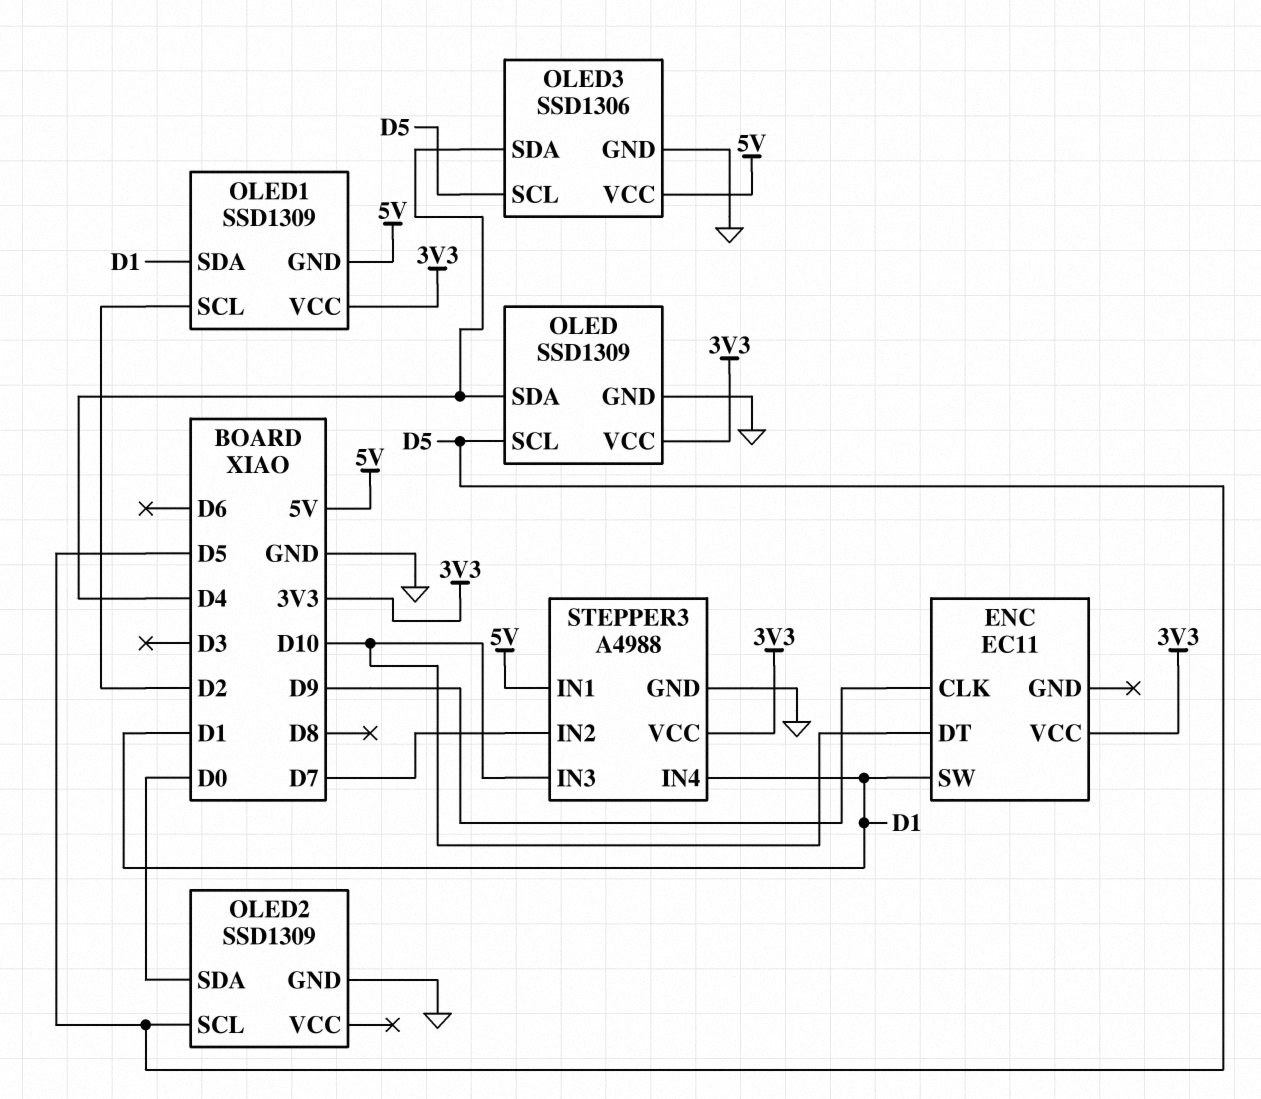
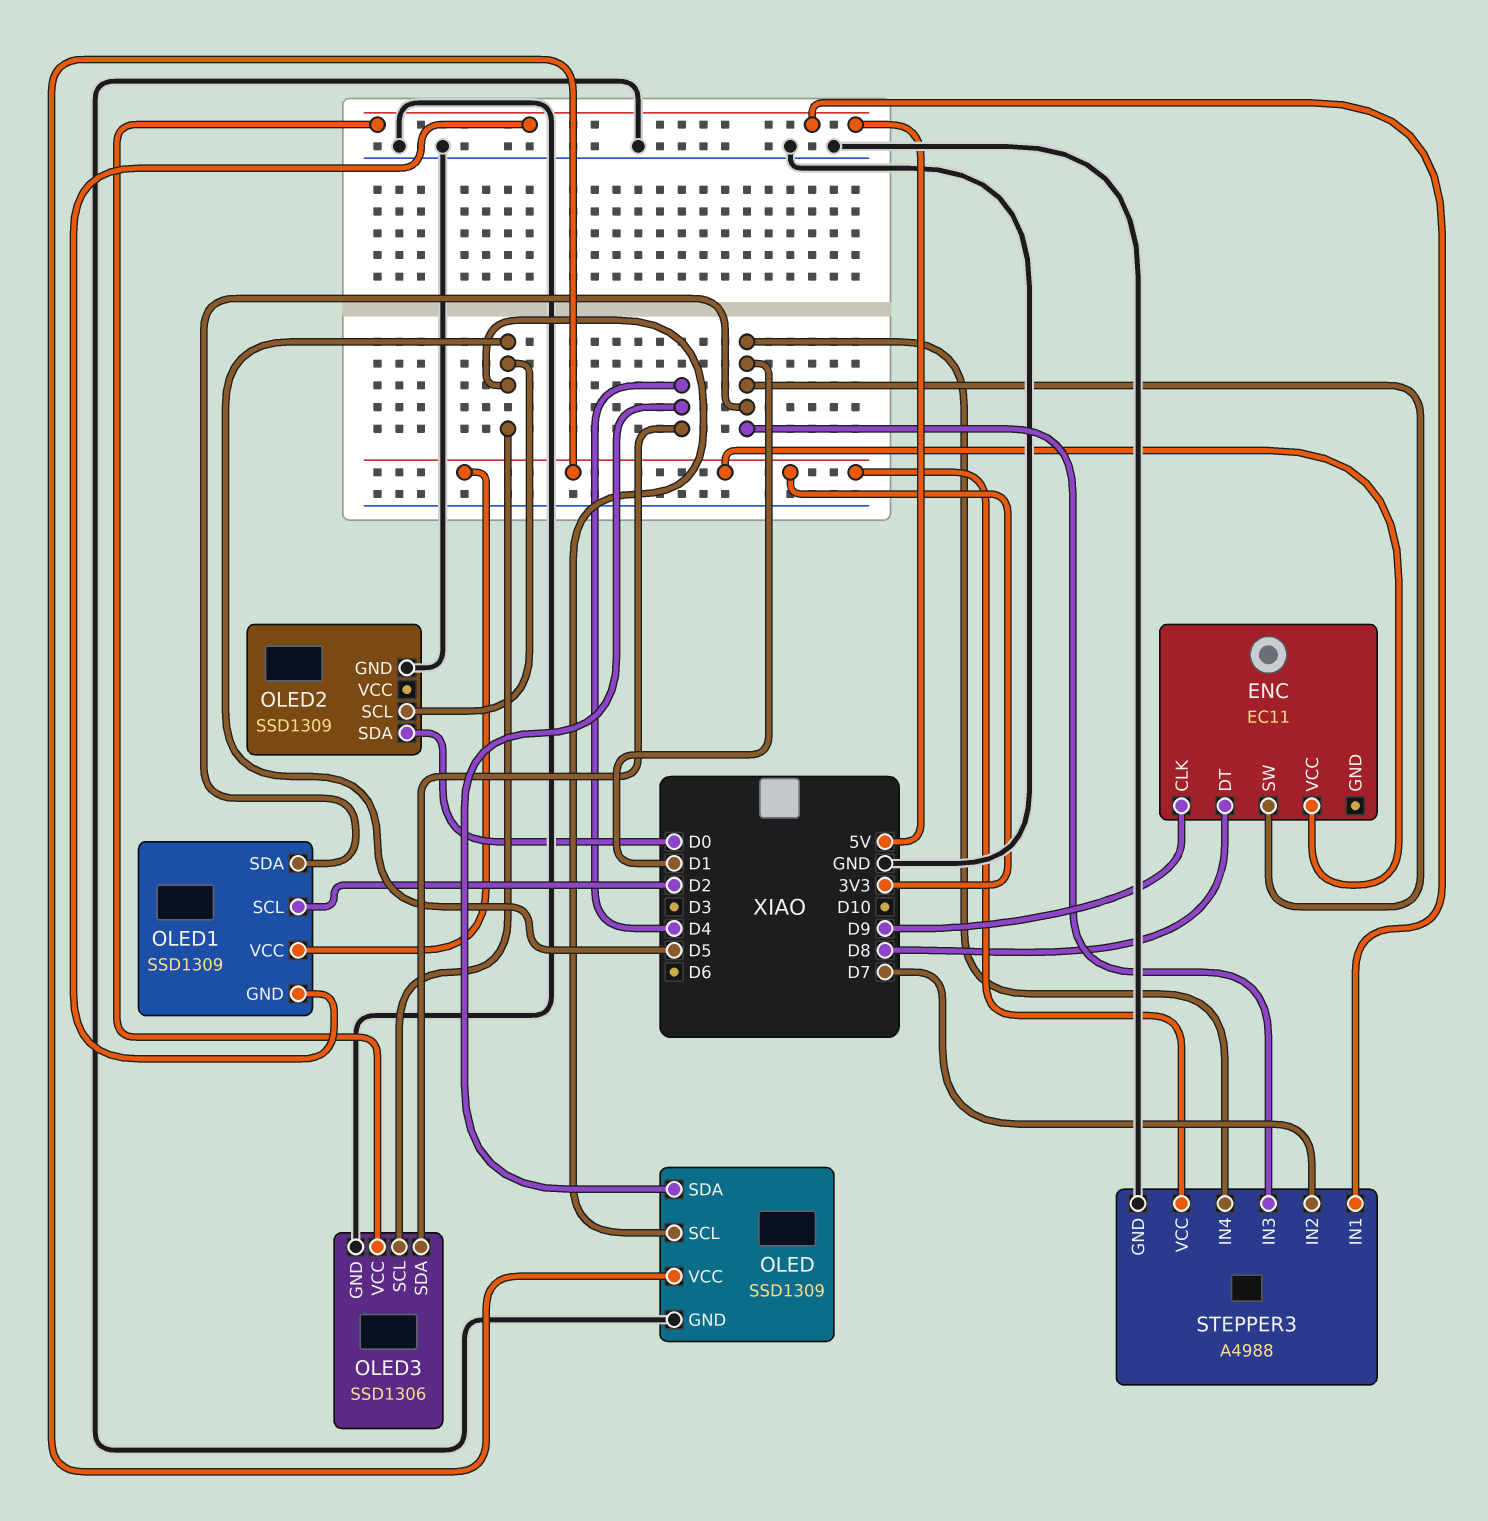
ENC pin DT: D10 -> D8
STEPPER3 pin IN3: D10 -> D1

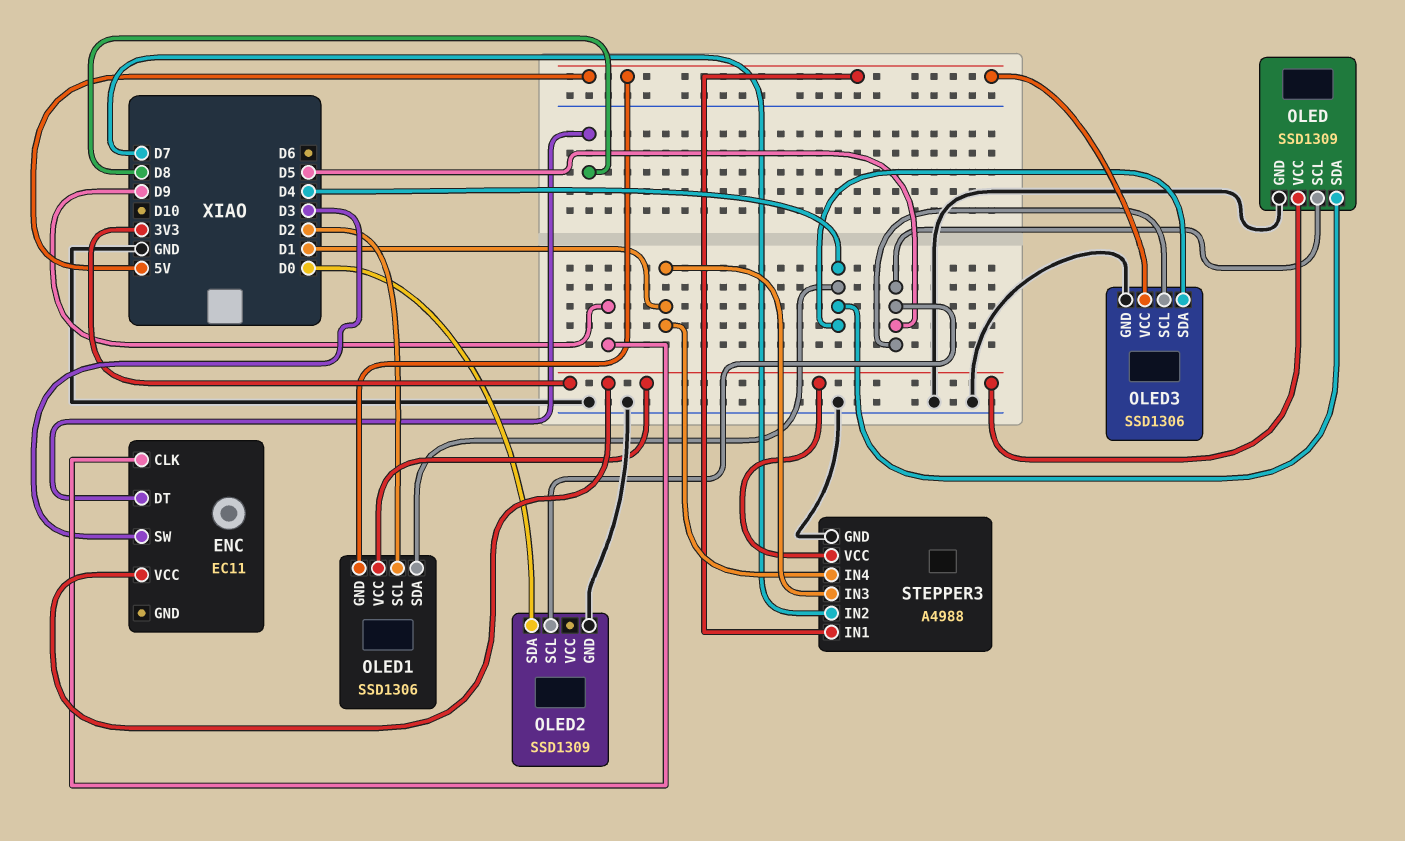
ENC pin SW: D1 -> D3
OLED1: SSD1309 -> SSD1306
OLED1 pin SDA: D1 -> D4

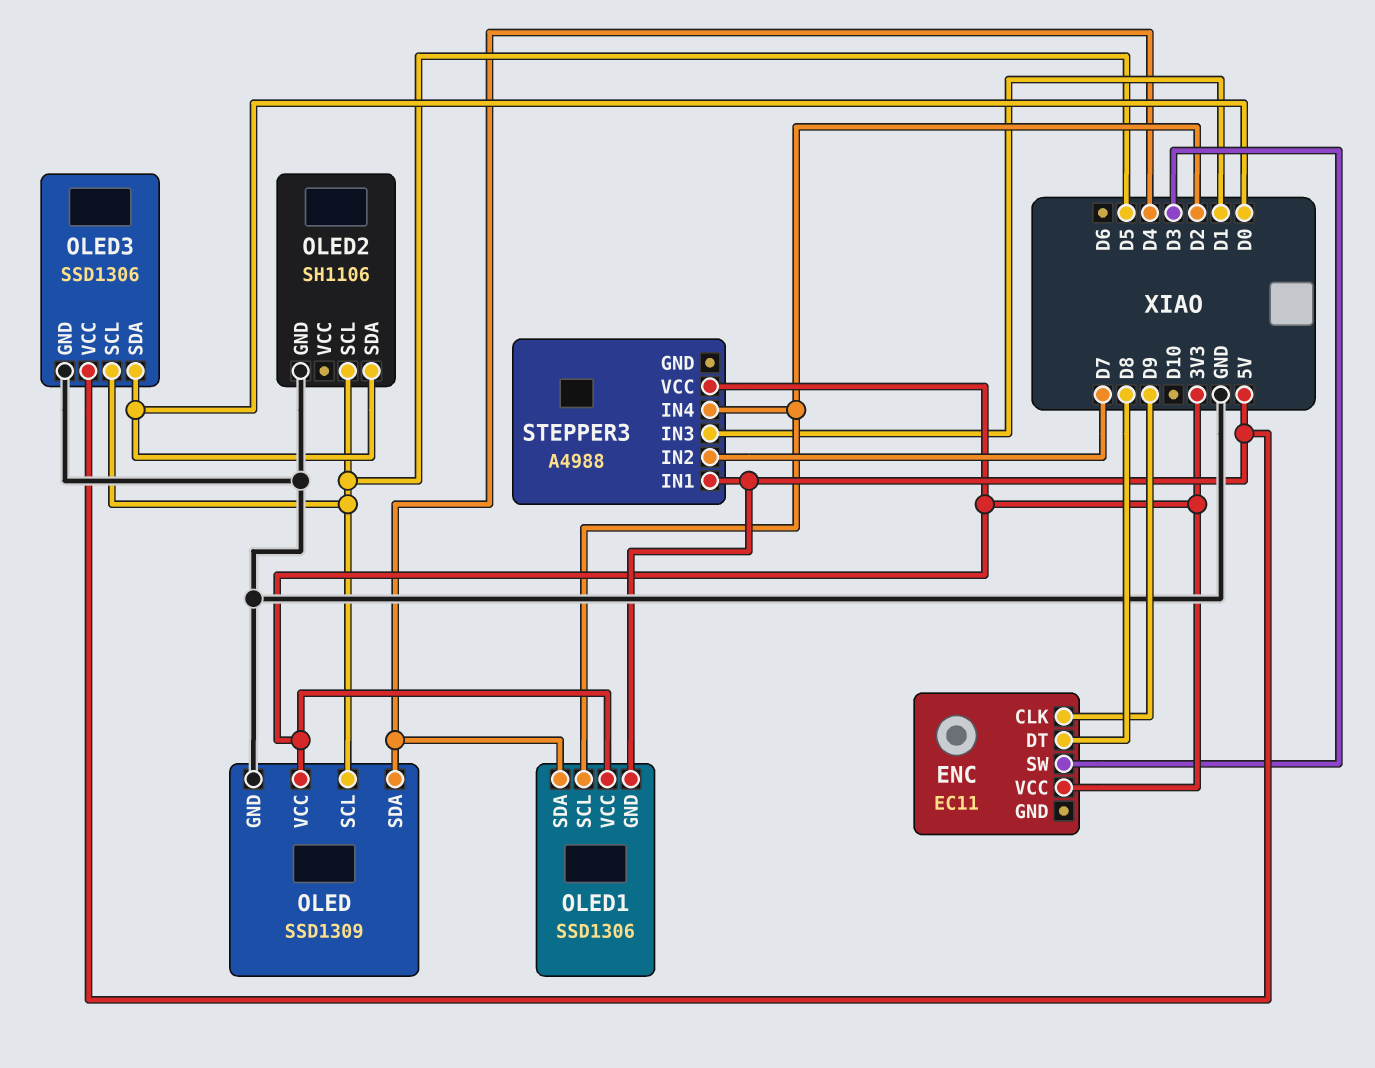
OLED2: SSD1309 -> SH1106
OLED3 pin SDA: D4 -> D0
STEPPER3 pin GND: GND -> none
STEPPER3 pin IN4: D1 -> D2

